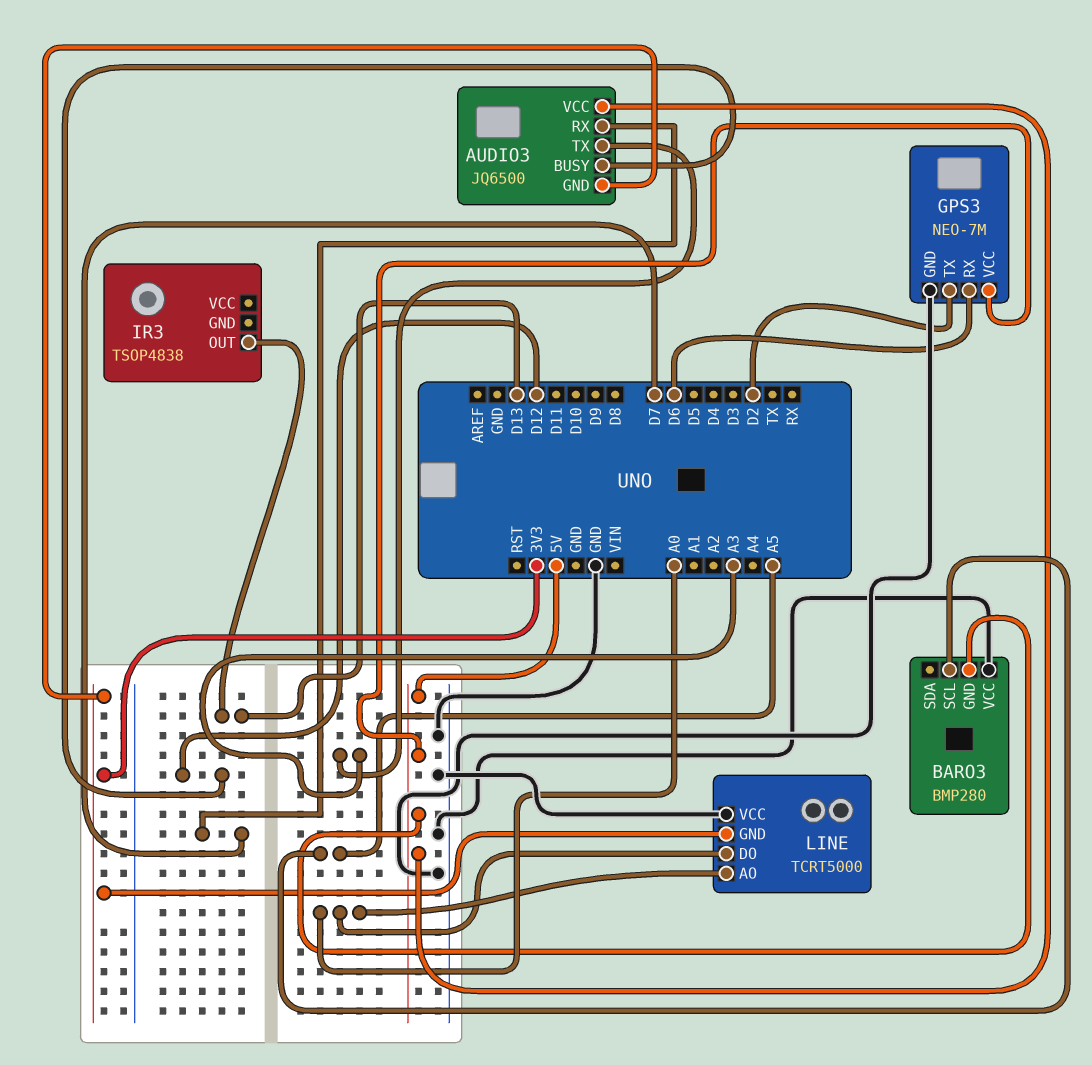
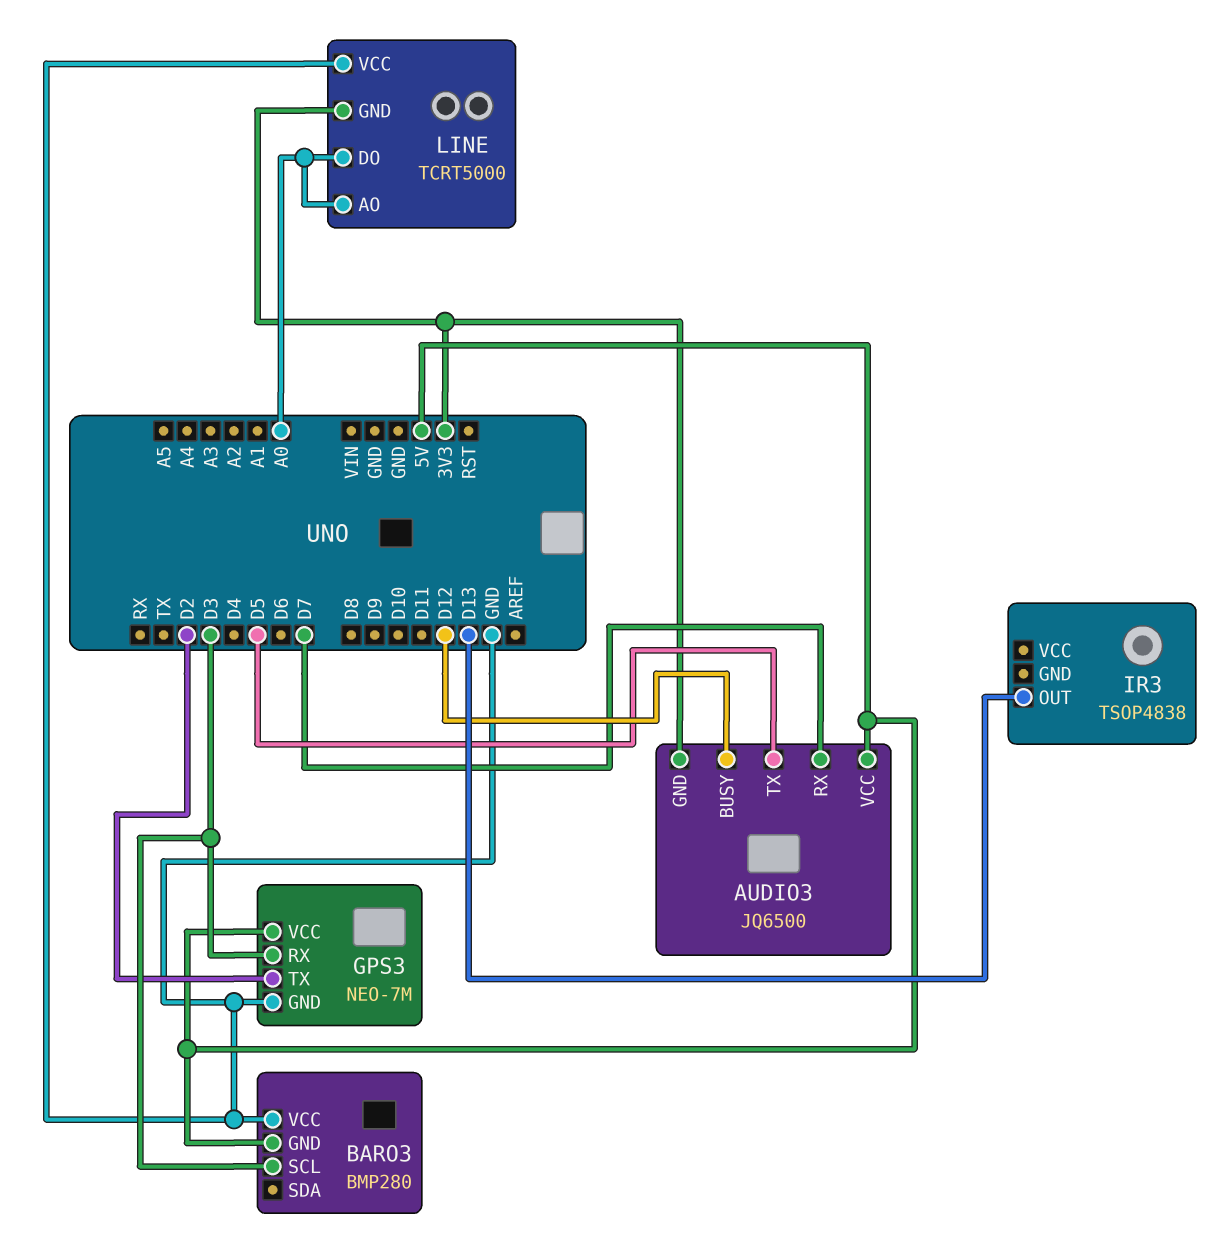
AUDIO3 pin TX: A3 -> D5
BARO3 pin SCL: A5 -> D3
GPS3 pin RX: D6 -> D3

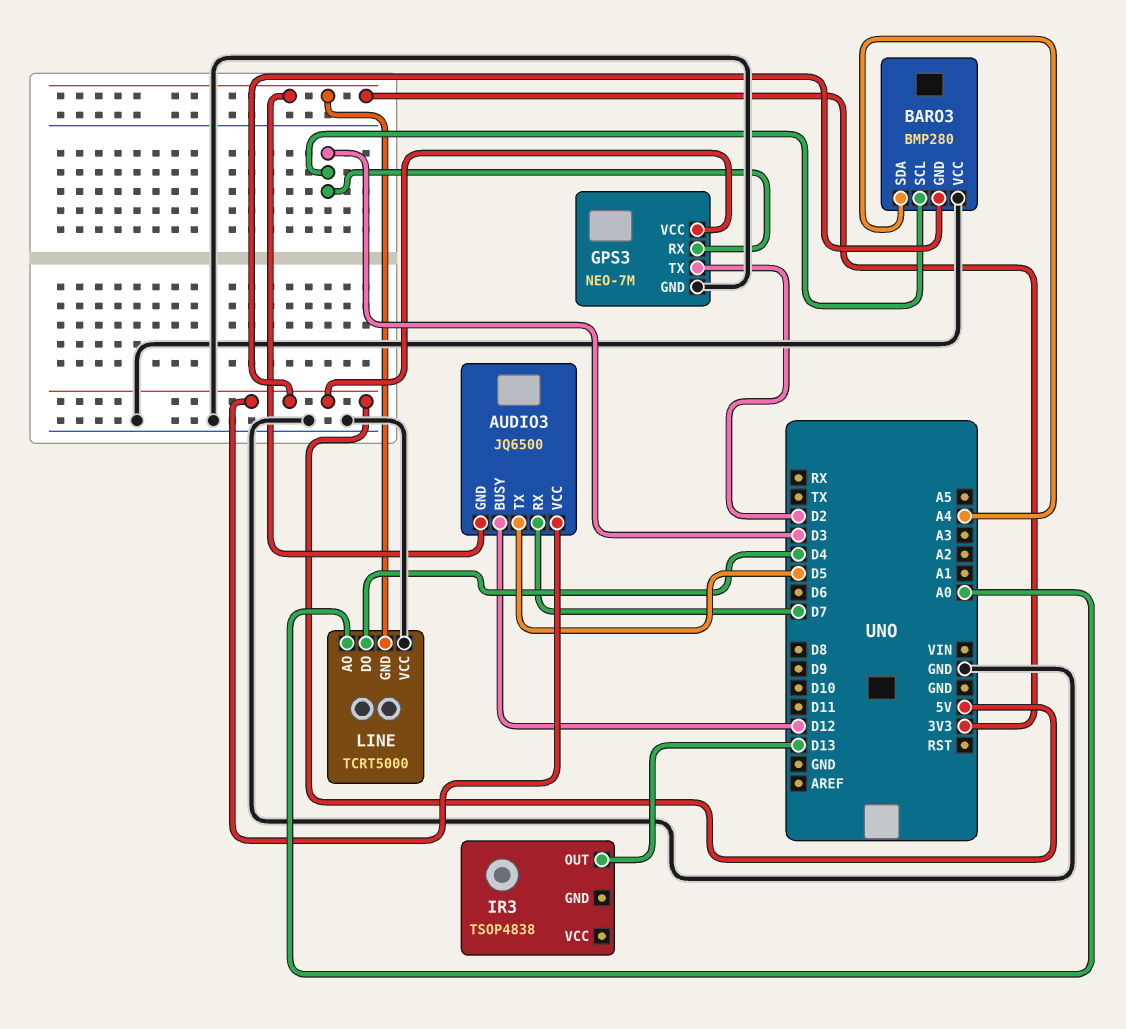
BARO3 pin SDA: none -> A4
LINE pin DO: A0 -> D4

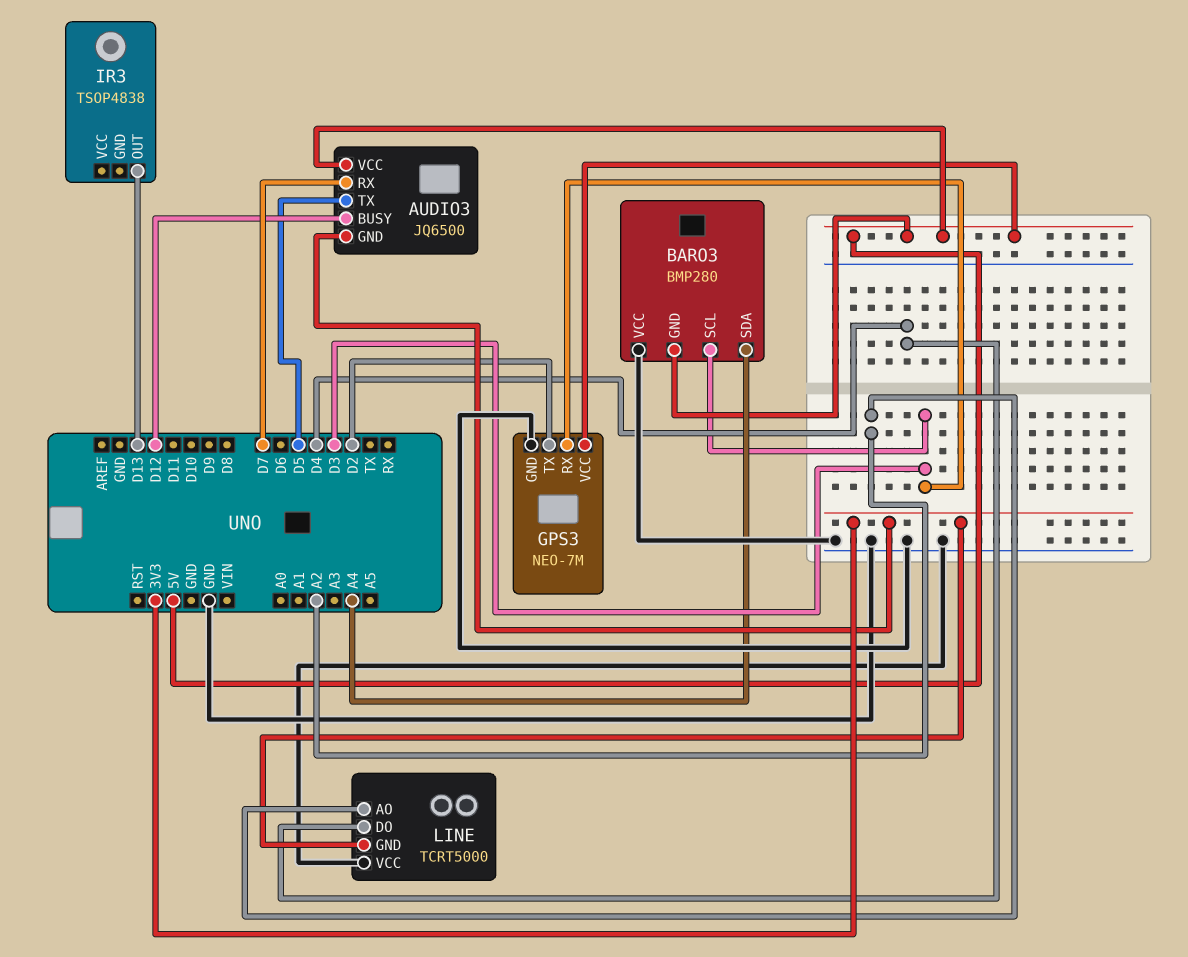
LINE pin AO: A0 -> A2

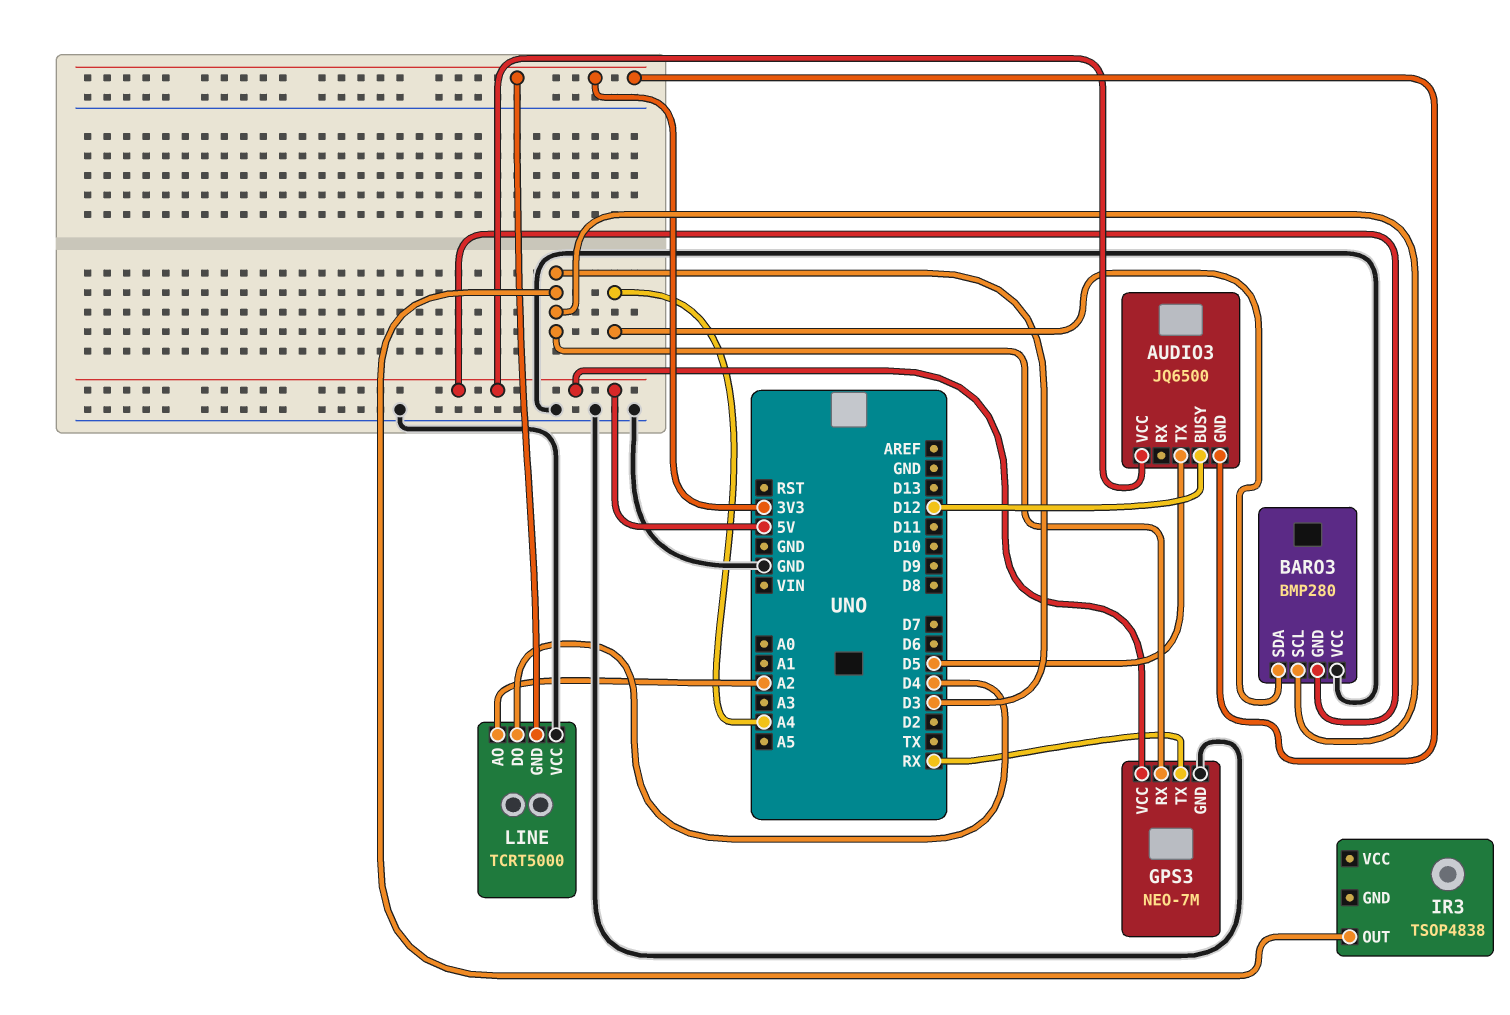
AUDIO3 pin RX: D7 -> none
GPS3 pin TX: D2 -> RX
IR3 pin OUT: D13 -> D3

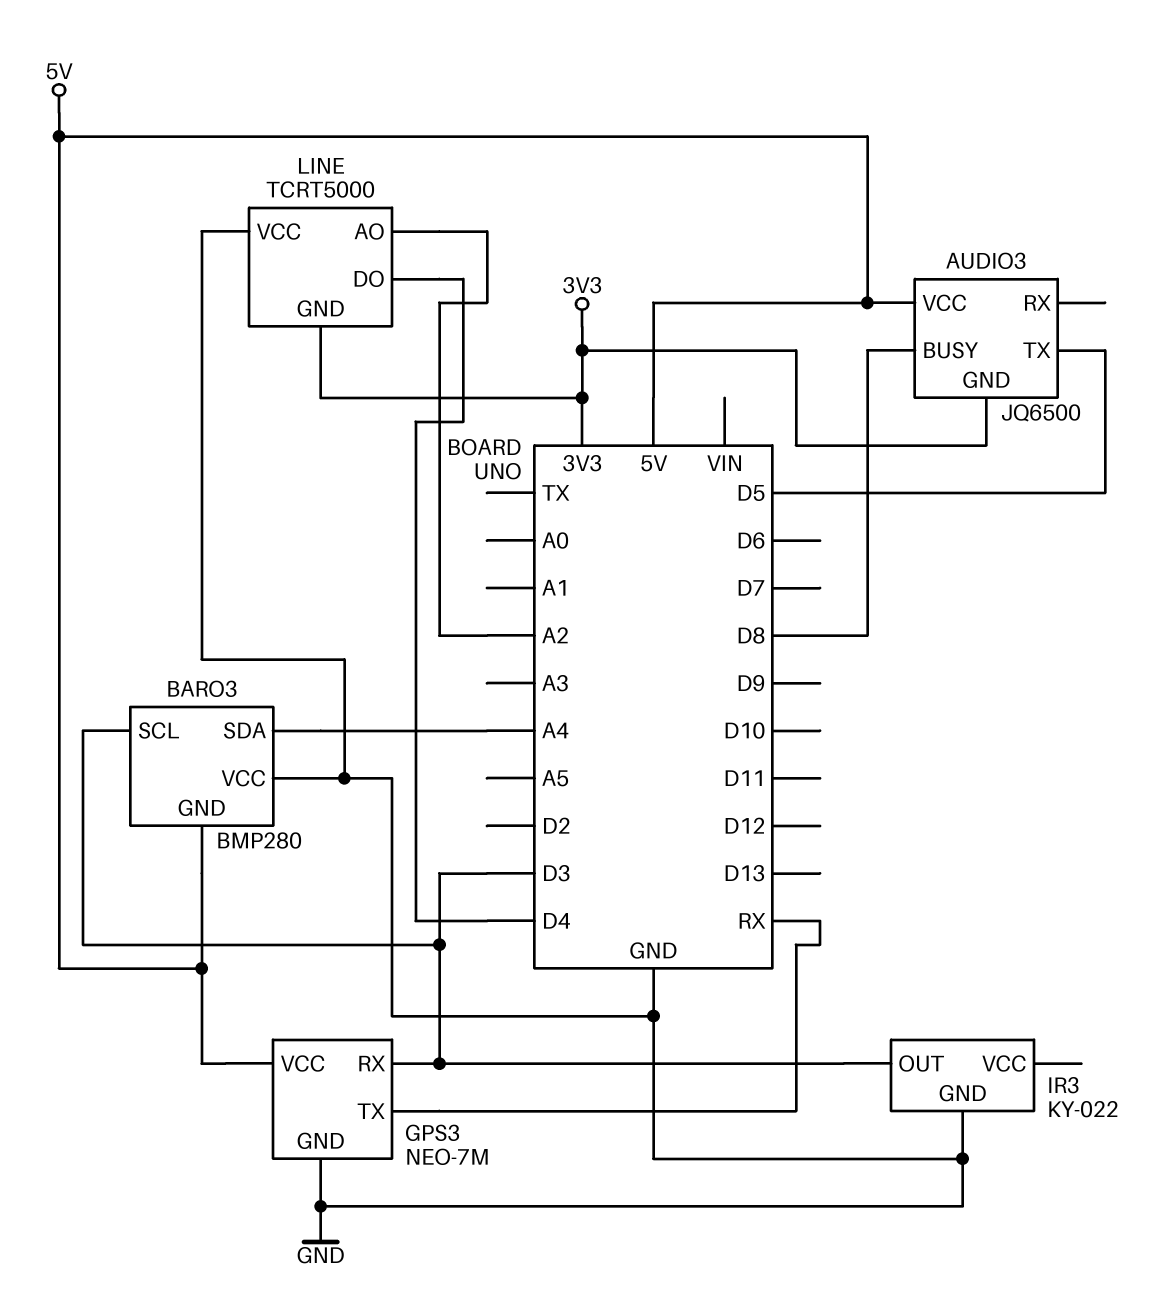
AUDIO3 pin BUSY: D12 -> D8
IR3: TSOP4838 -> KY-022
IR3 pin GND: none -> GND

